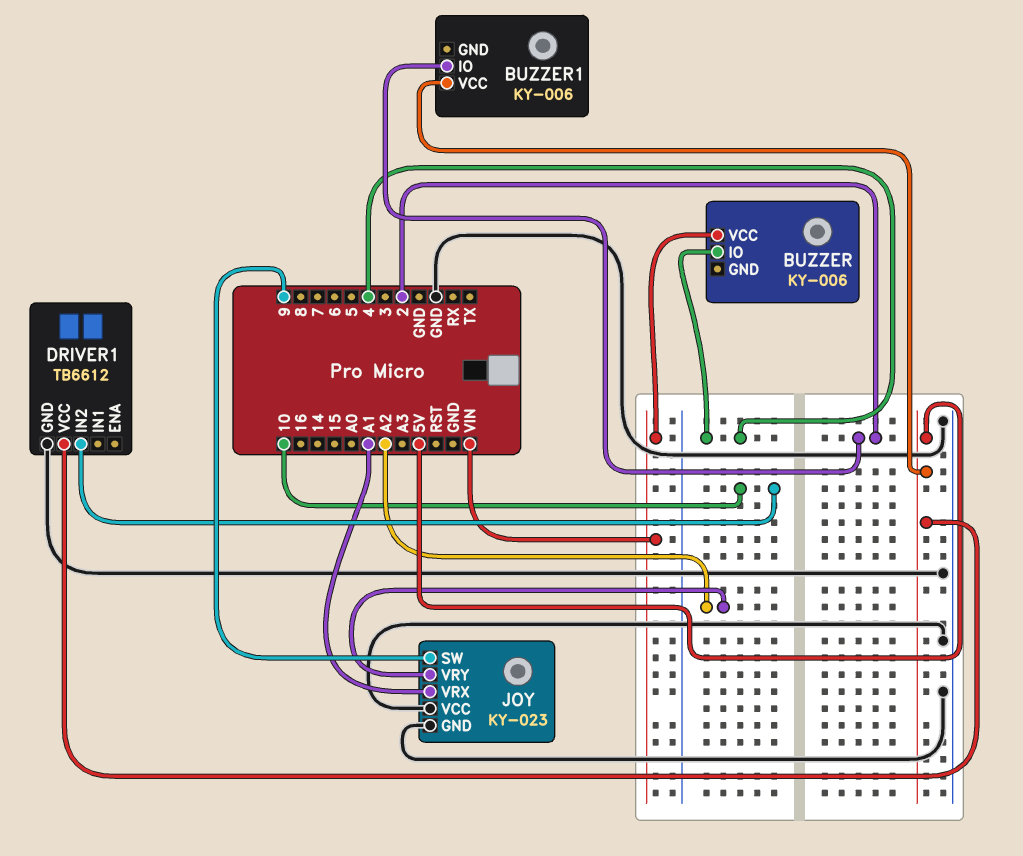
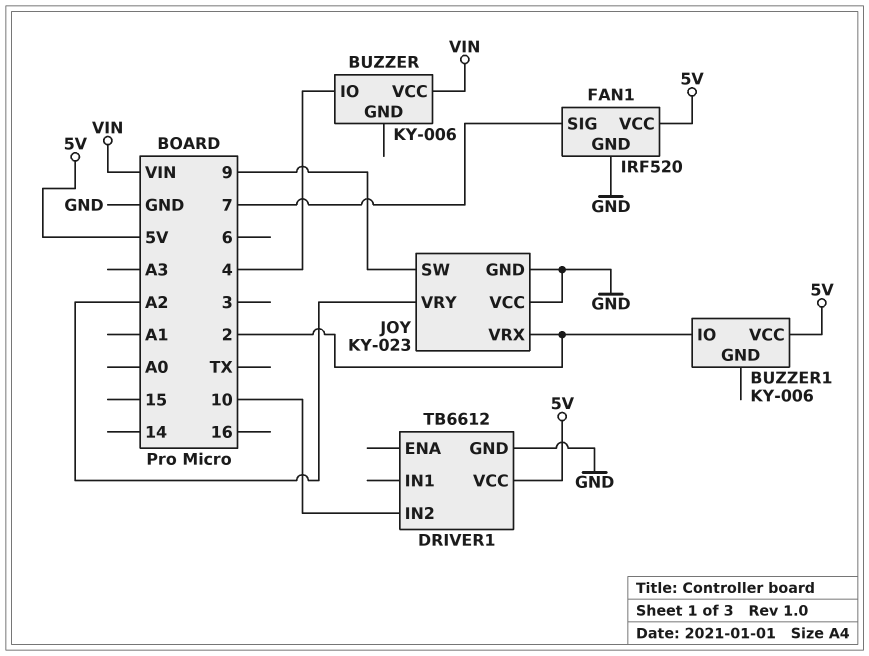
FAN1: none -> IRF520
FAN1 pin GND: none -> GND
FAN1 pin SIG: none -> 7
FAN1 pin VCC: none -> 5V
JOY pin VRX: A1 -> 2

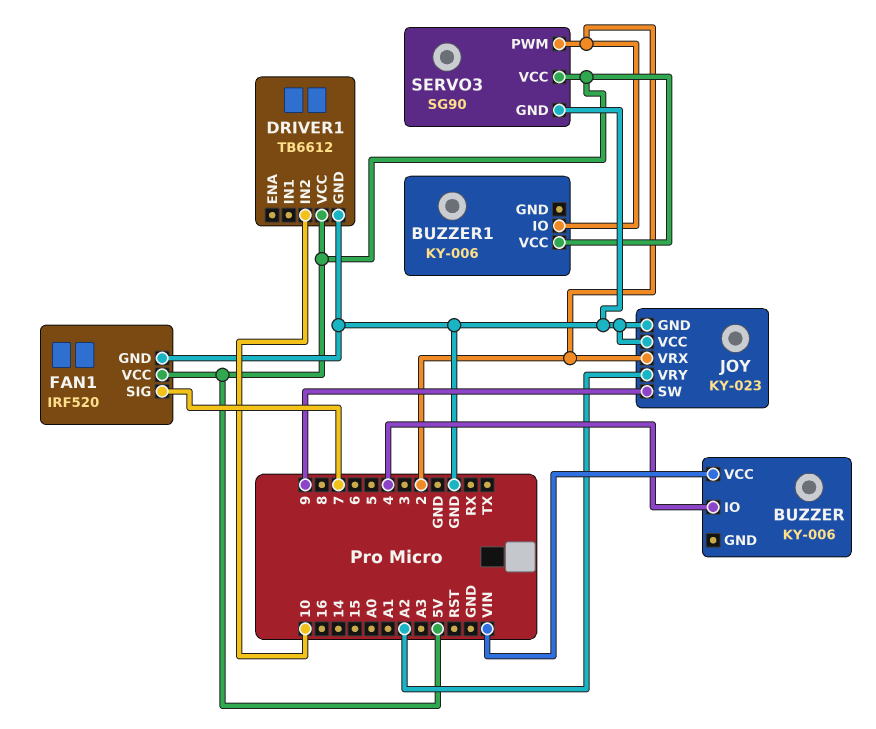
SERVO3: none -> SG90
SERVO3 pin GND: none -> GND
SERVO3 pin PWM: none -> 2
SERVO3 pin VCC: none -> 5V

